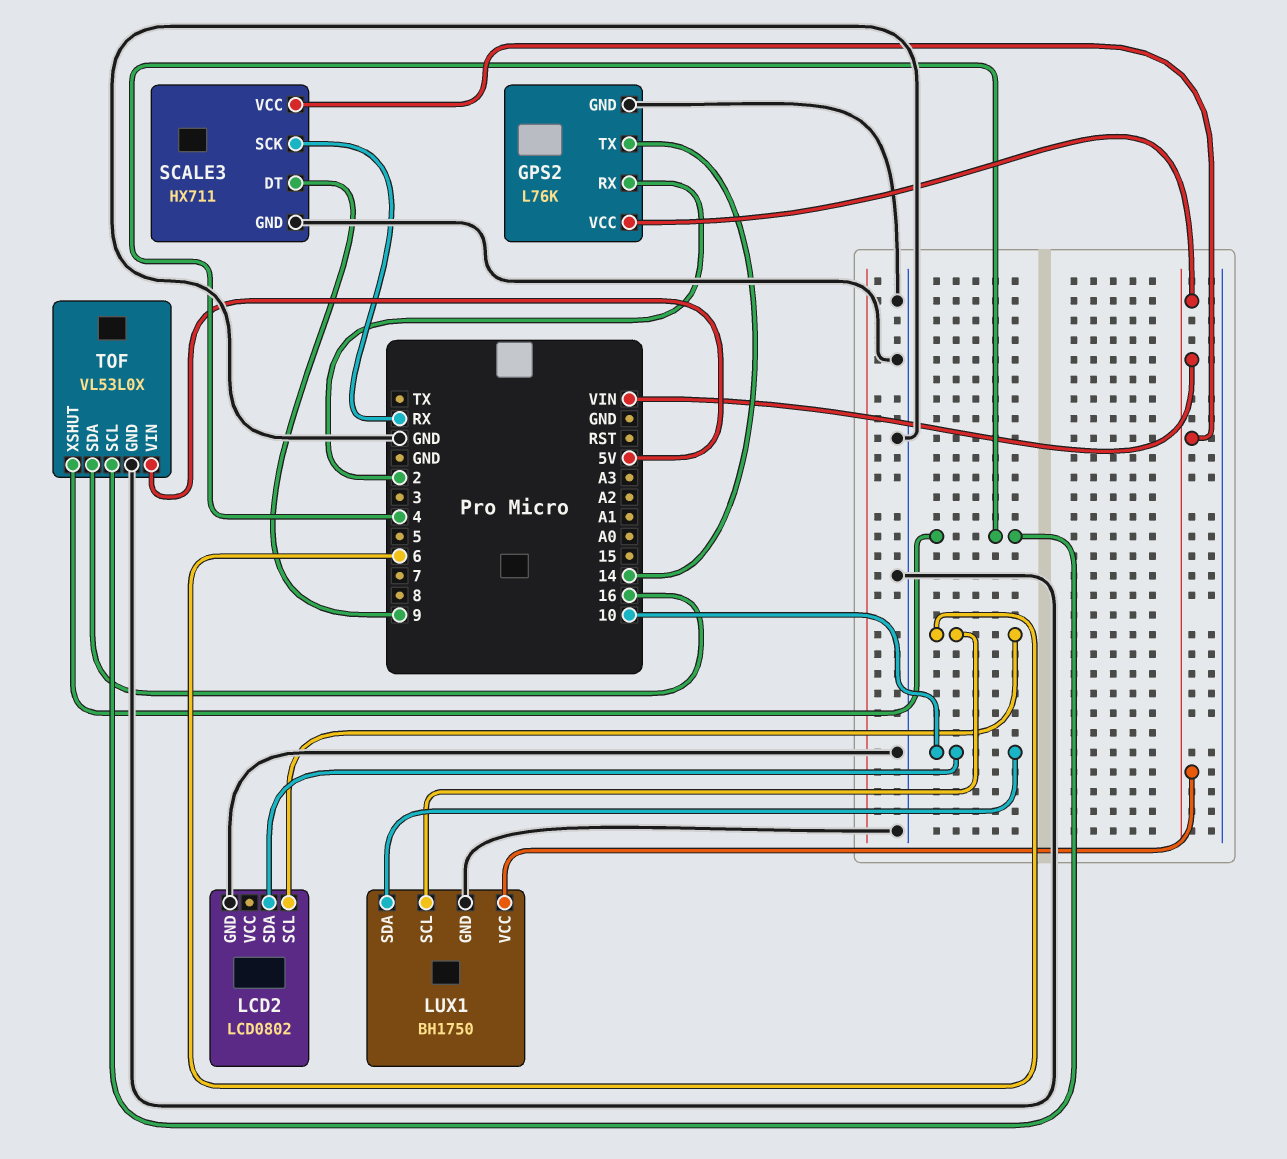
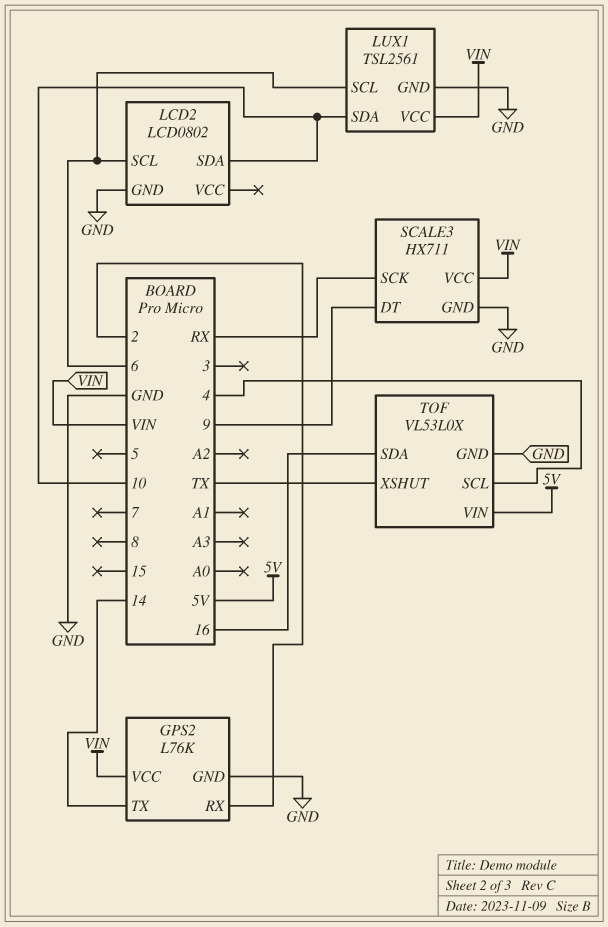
LUX1: BH1750 -> TSL2561
TOF pin XSHUT: 4 -> TX

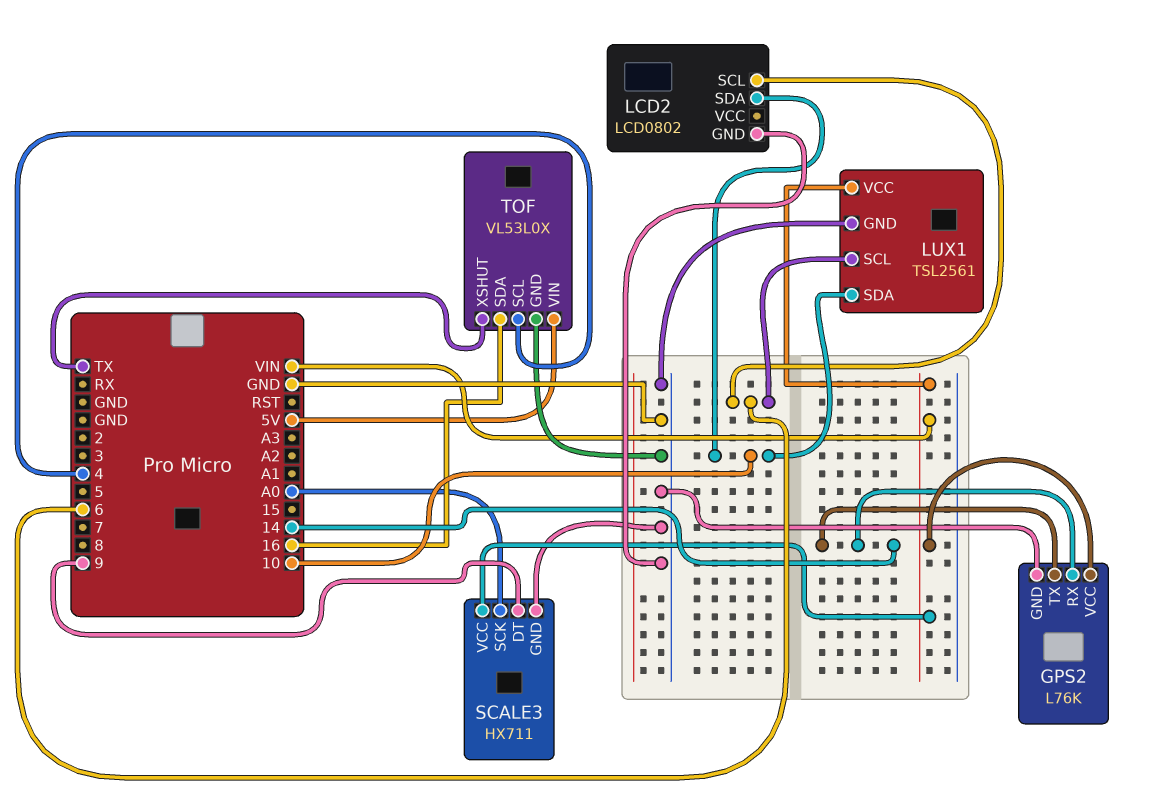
GPS2 pin RX: 2 -> 14
SCALE3 pin SCK: RX -> A0

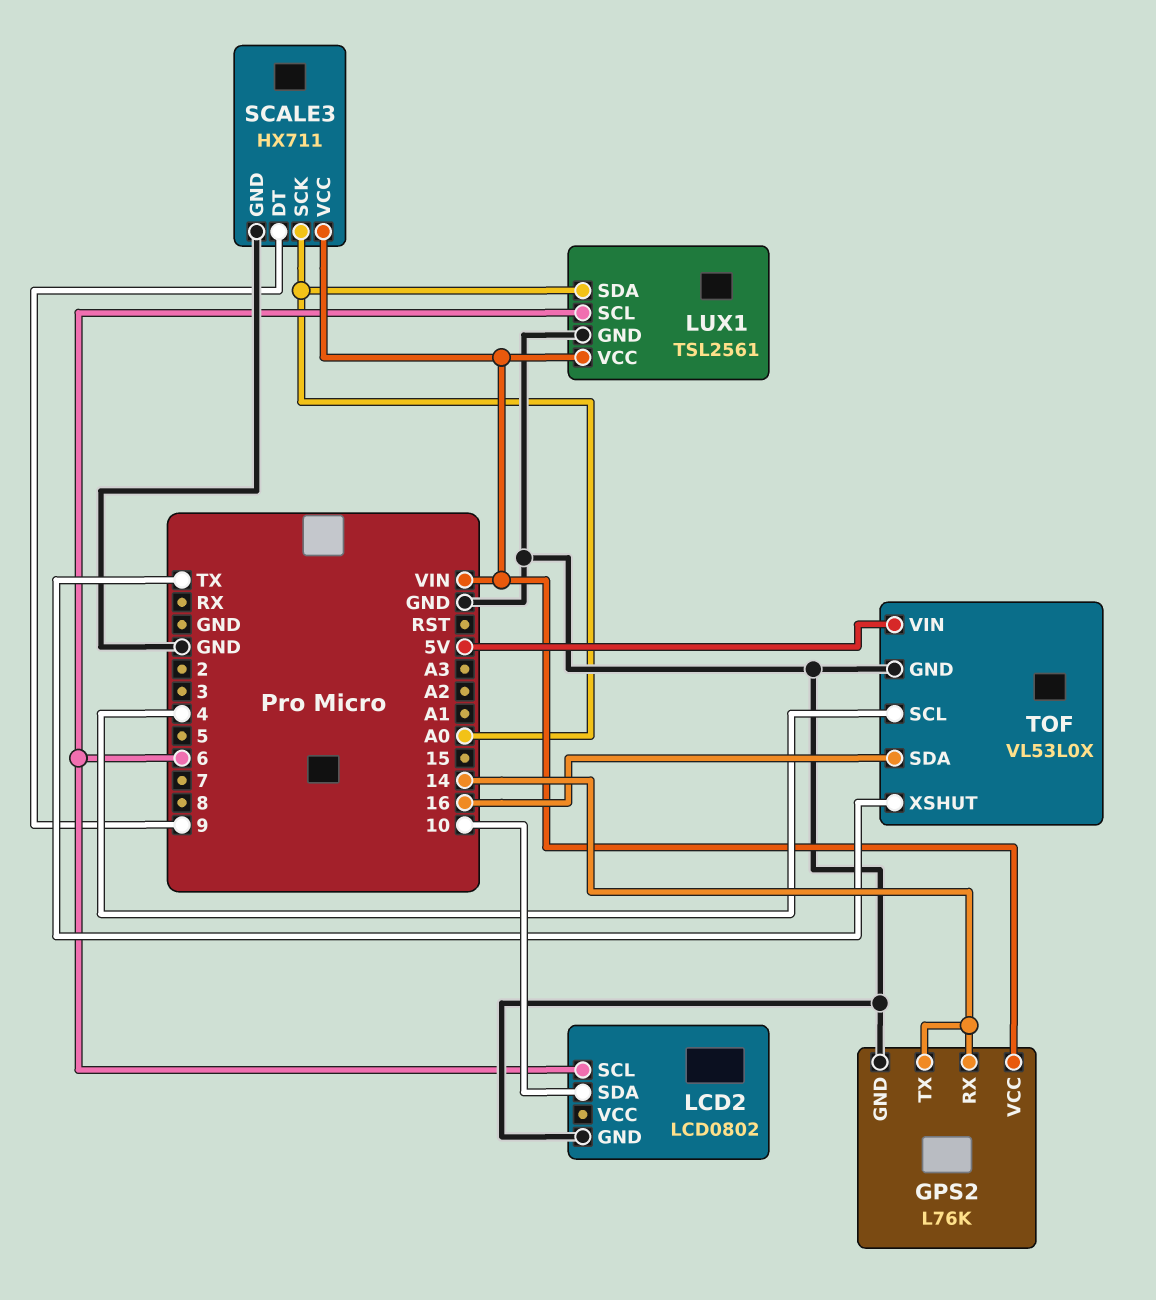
LUX1 pin SDA: 10 -> A0

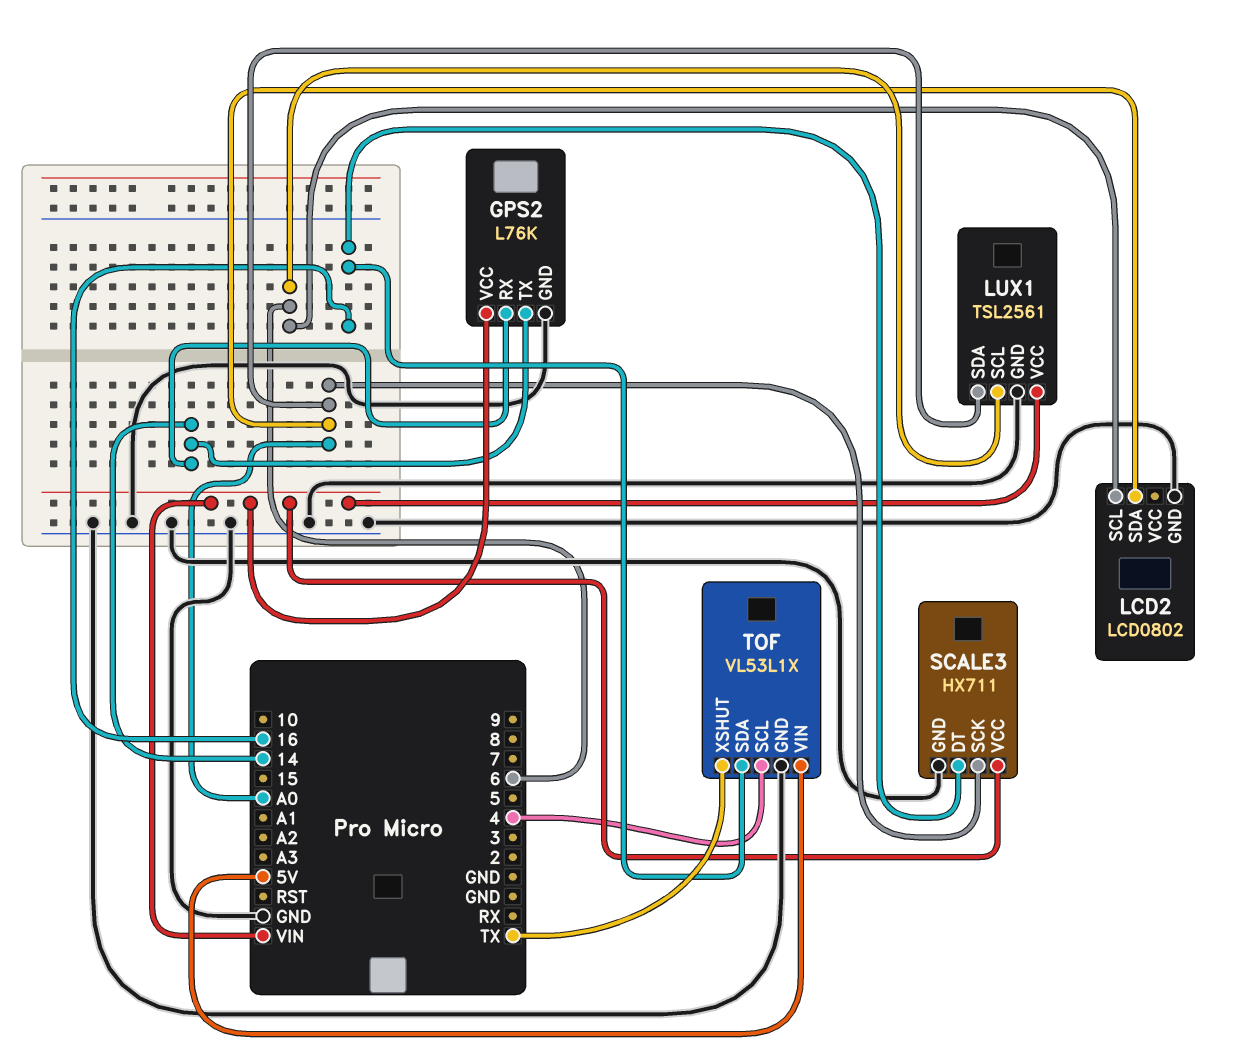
LCD2 pin SDA: 10 -> A0
SCALE3 pin DT: 9 -> 16
TOF: VL53L0X -> VL53L1X

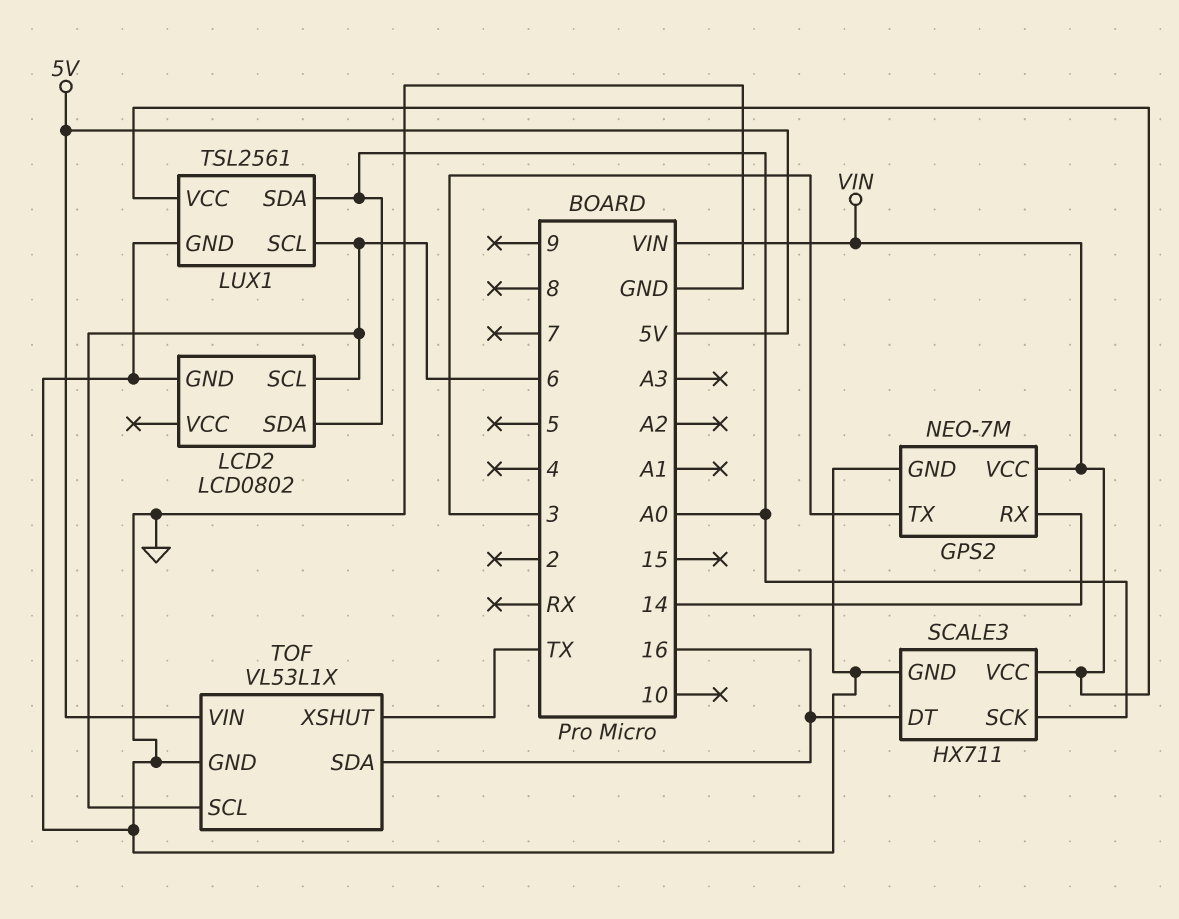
GPS2: L76K -> NEO-7M
GPS2 pin TX: 14 -> 3
TOF pin SCL: 4 -> 6

